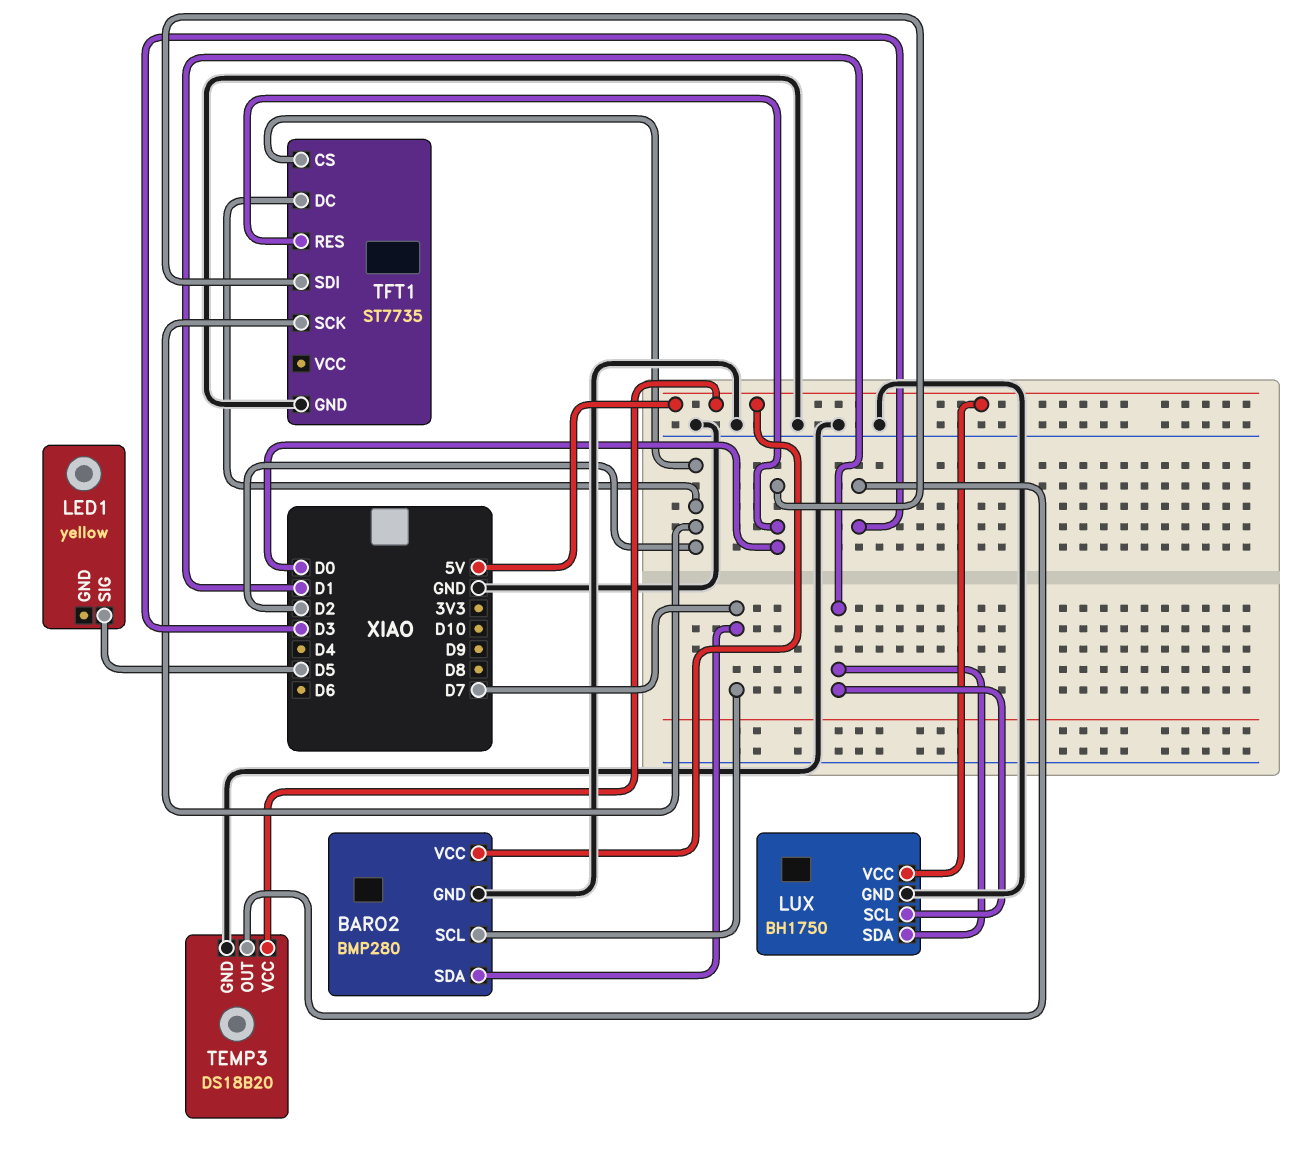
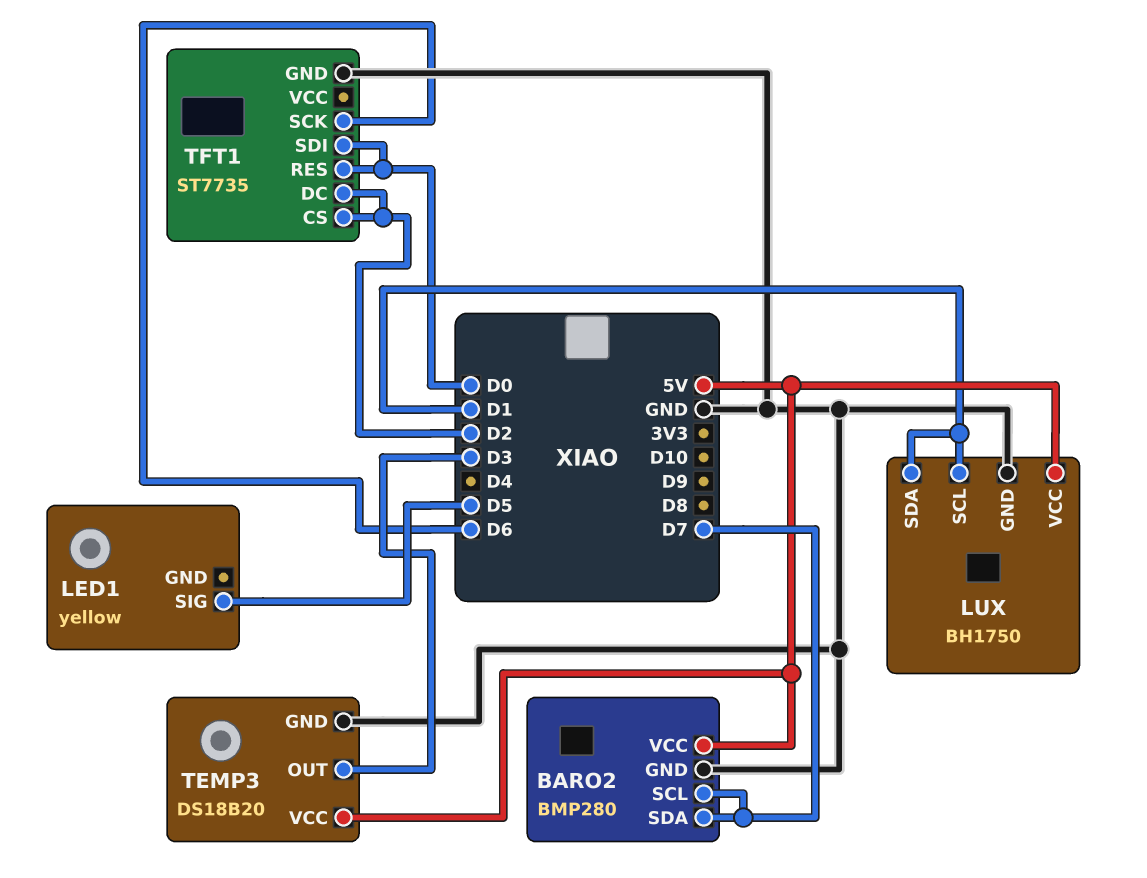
TFT1 pin SCK: D2 -> D6

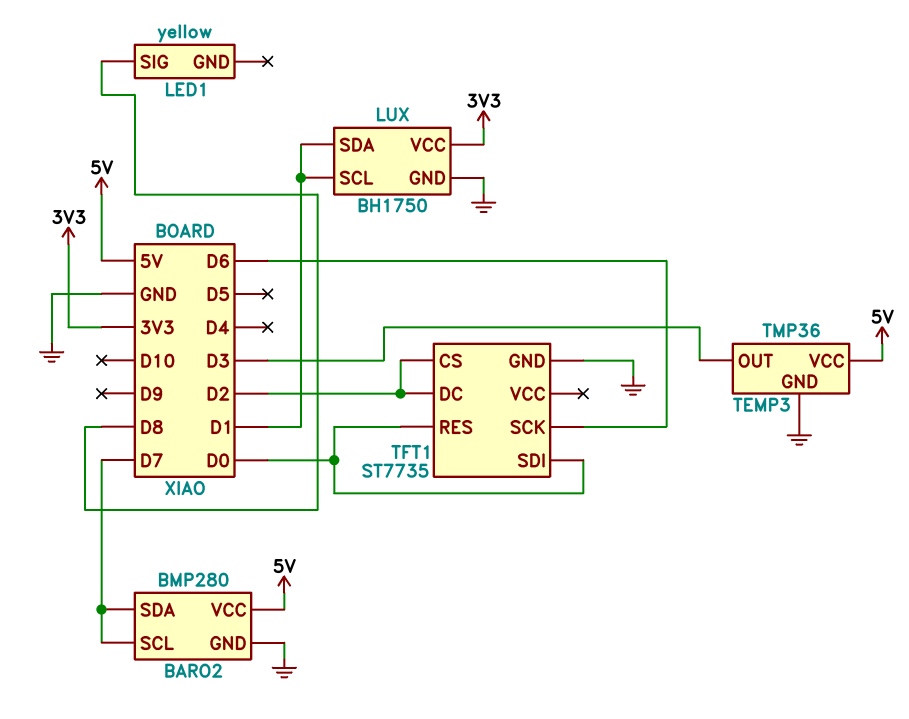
LED1 pin SIG: D5 -> D8
LUX pin VCC: 5V -> 3V3
TEMP3: DS18B20 -> TMP36

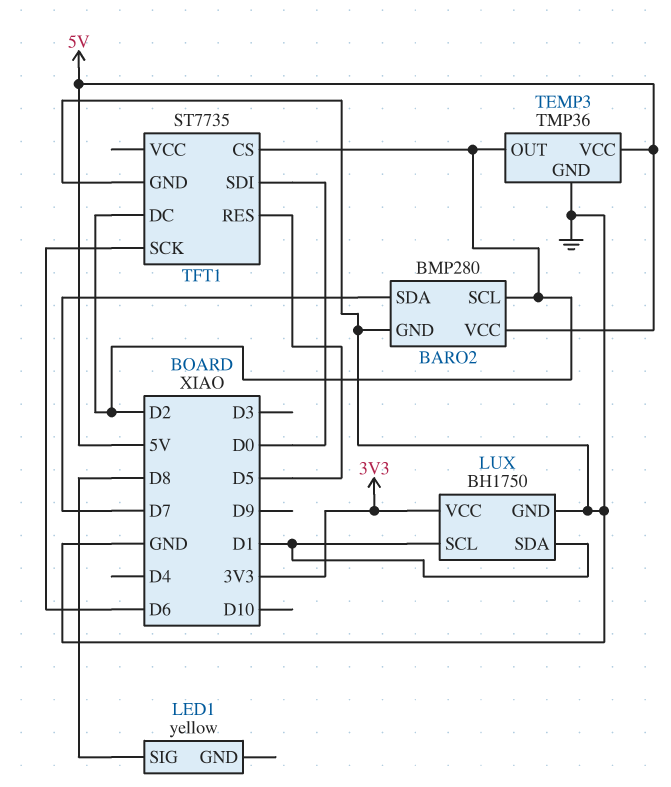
BARO2 pin SCL: D7 -> D2
TEMP3 pin OUT: D3 -> D2
TFT1 pin RES: D0 -> D5

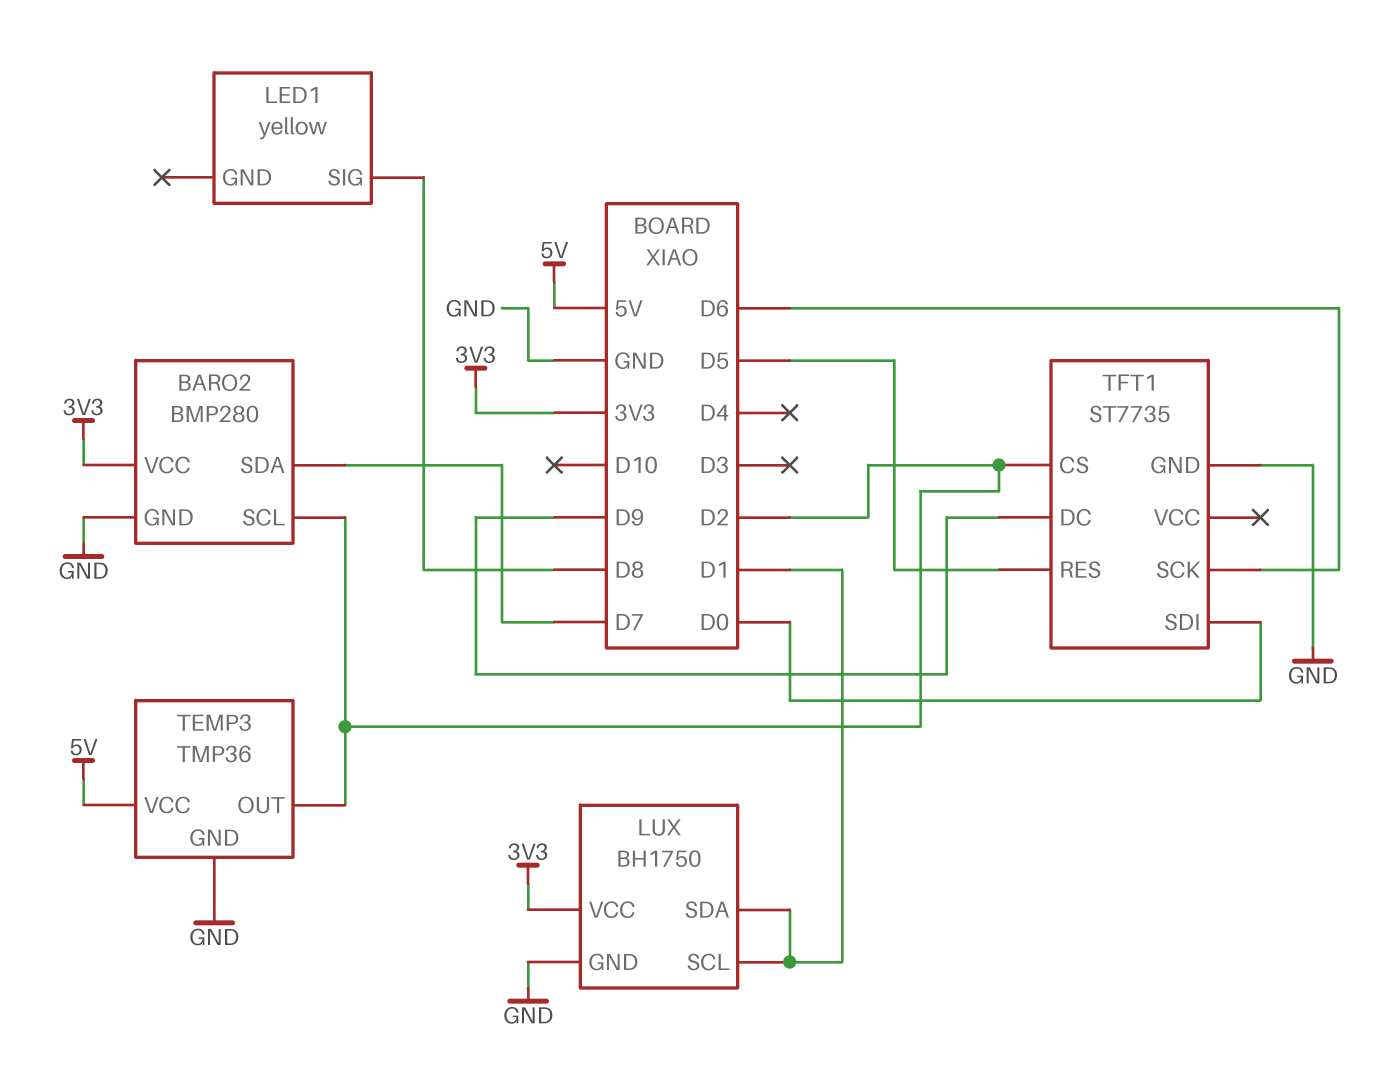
BARO2 pin VCC: 5V -> 3V3
TFT1 pin DC: D2 -> D9

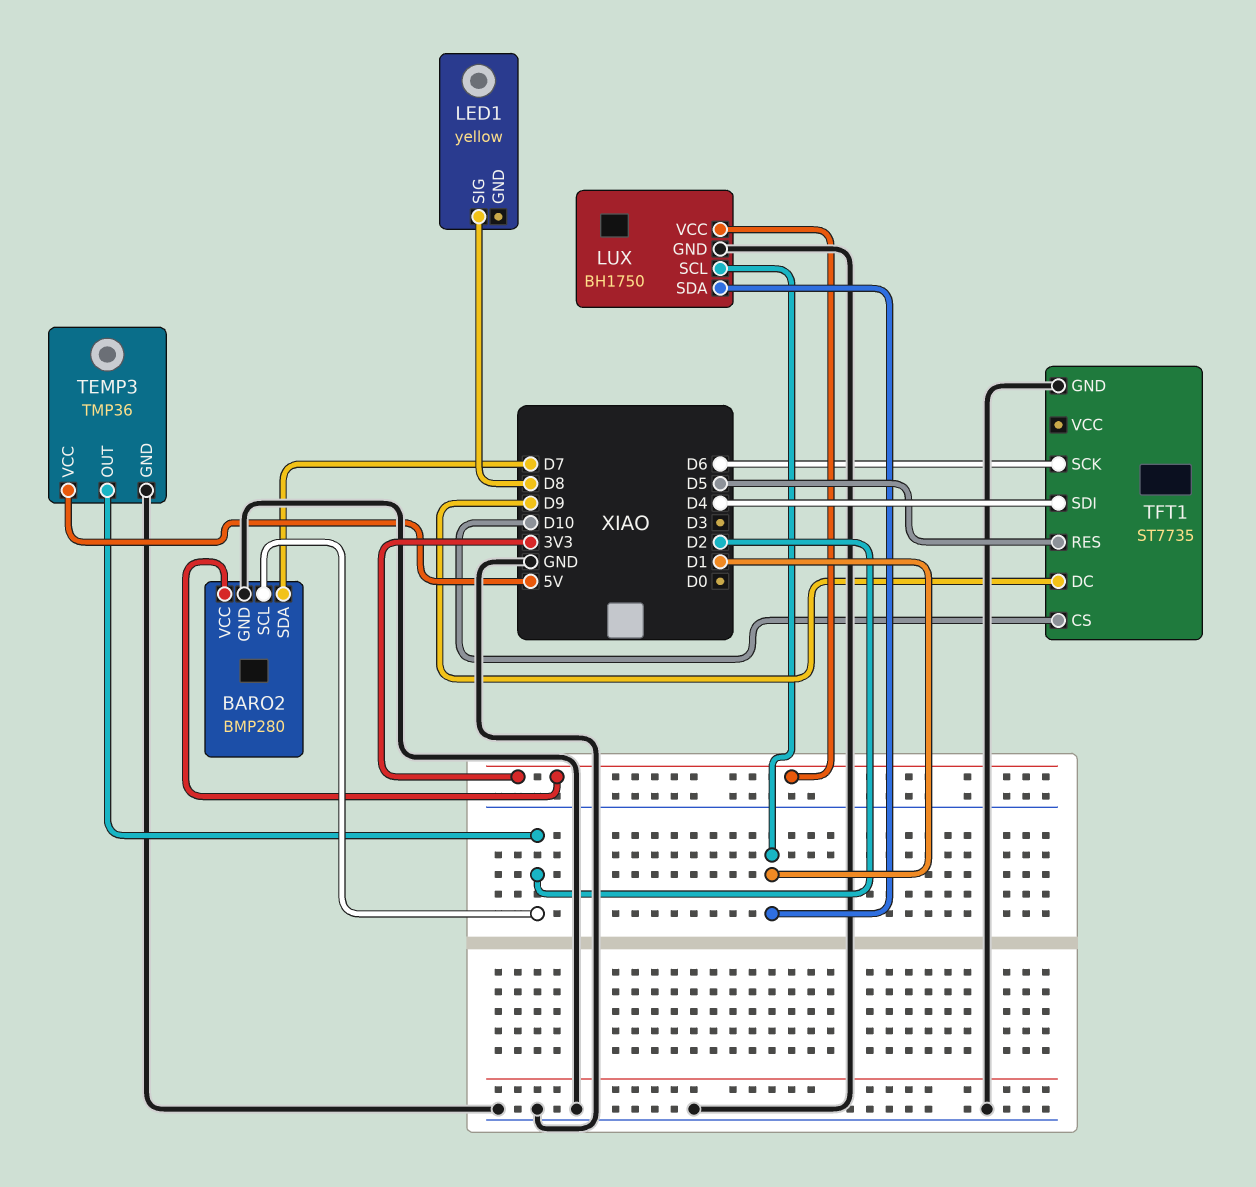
TFT1 pin CS: D2 -> D10
TFT1 pin SDI: D0 -> D4

